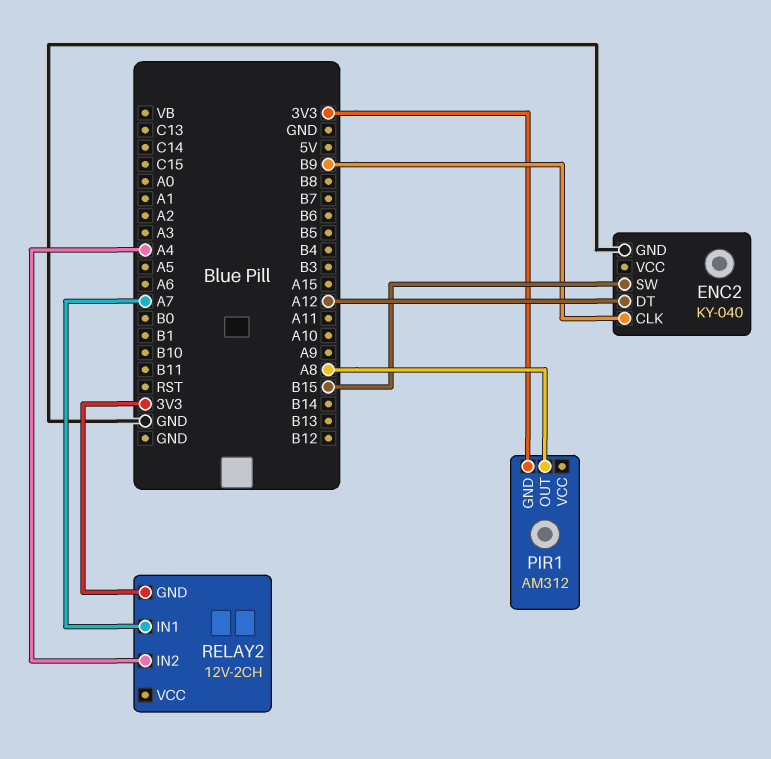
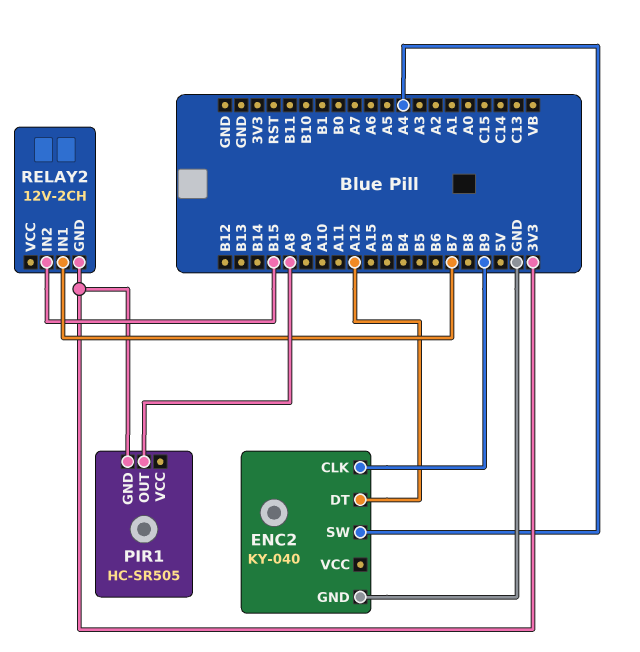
ENC2 pin SW: B15 -> A4
PIR1: AM312 -> HC-SR505
RELAY2 pin IN1: A7 -> B7
RELAY2 pin IN2: A4 -> B15

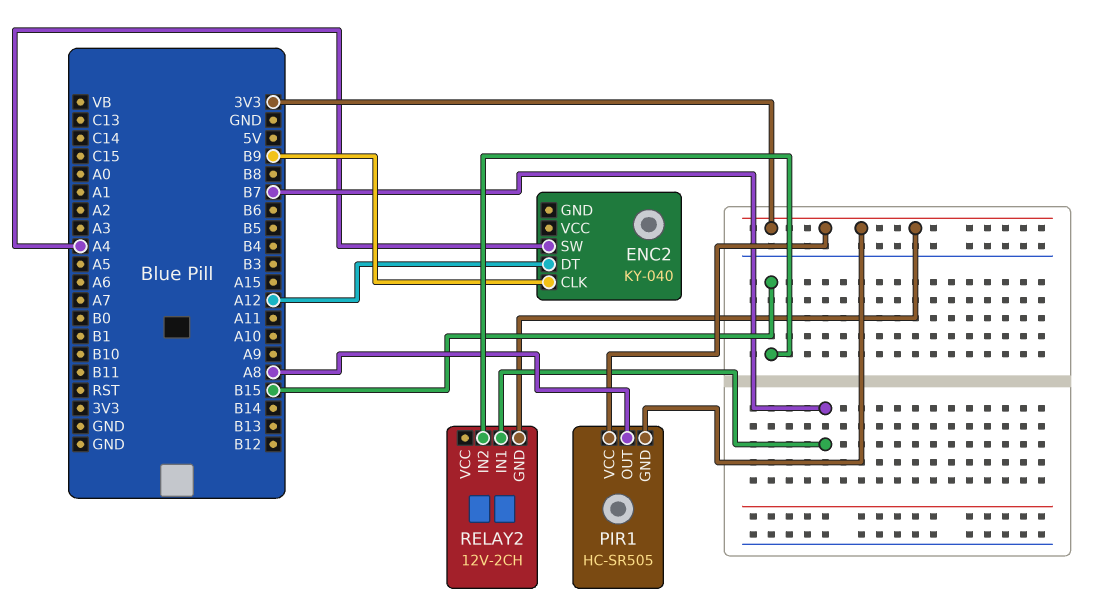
ENC2 pin GND: GND -> none
PIR1 pin VCC: none -> 3V3

